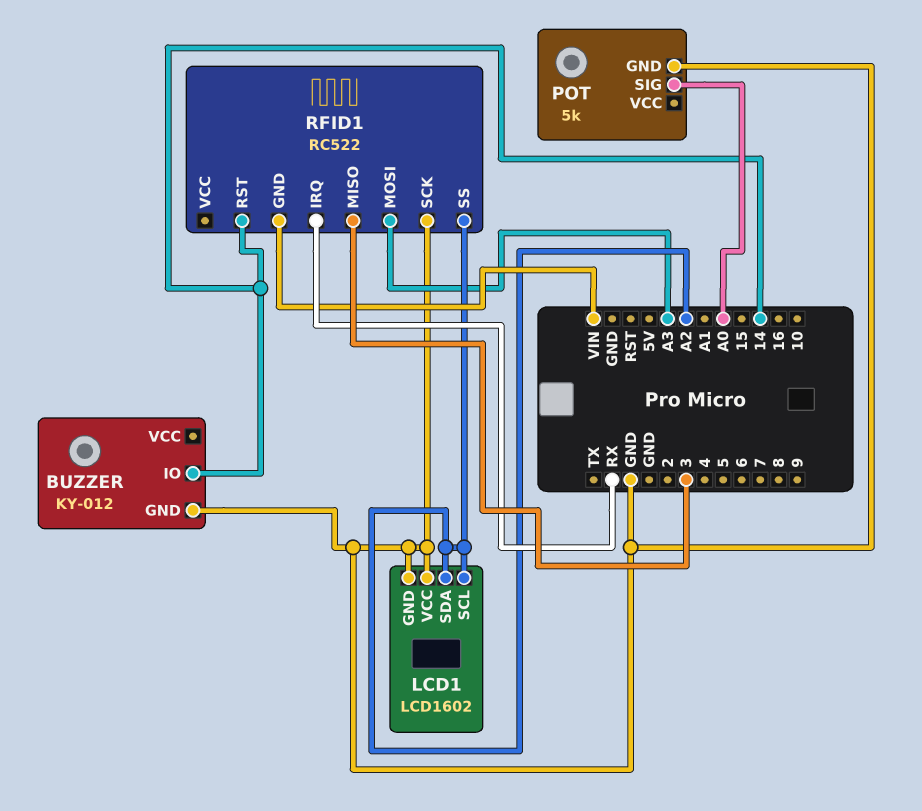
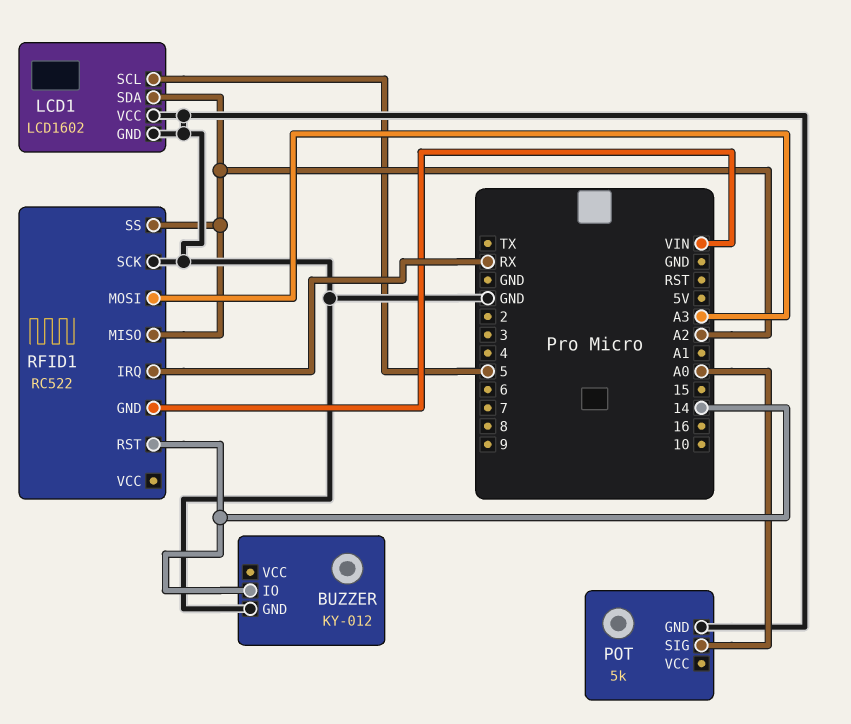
LCD1 pin SCL: A2 -> 5
RFID1 pin MISO: 3 -> A2

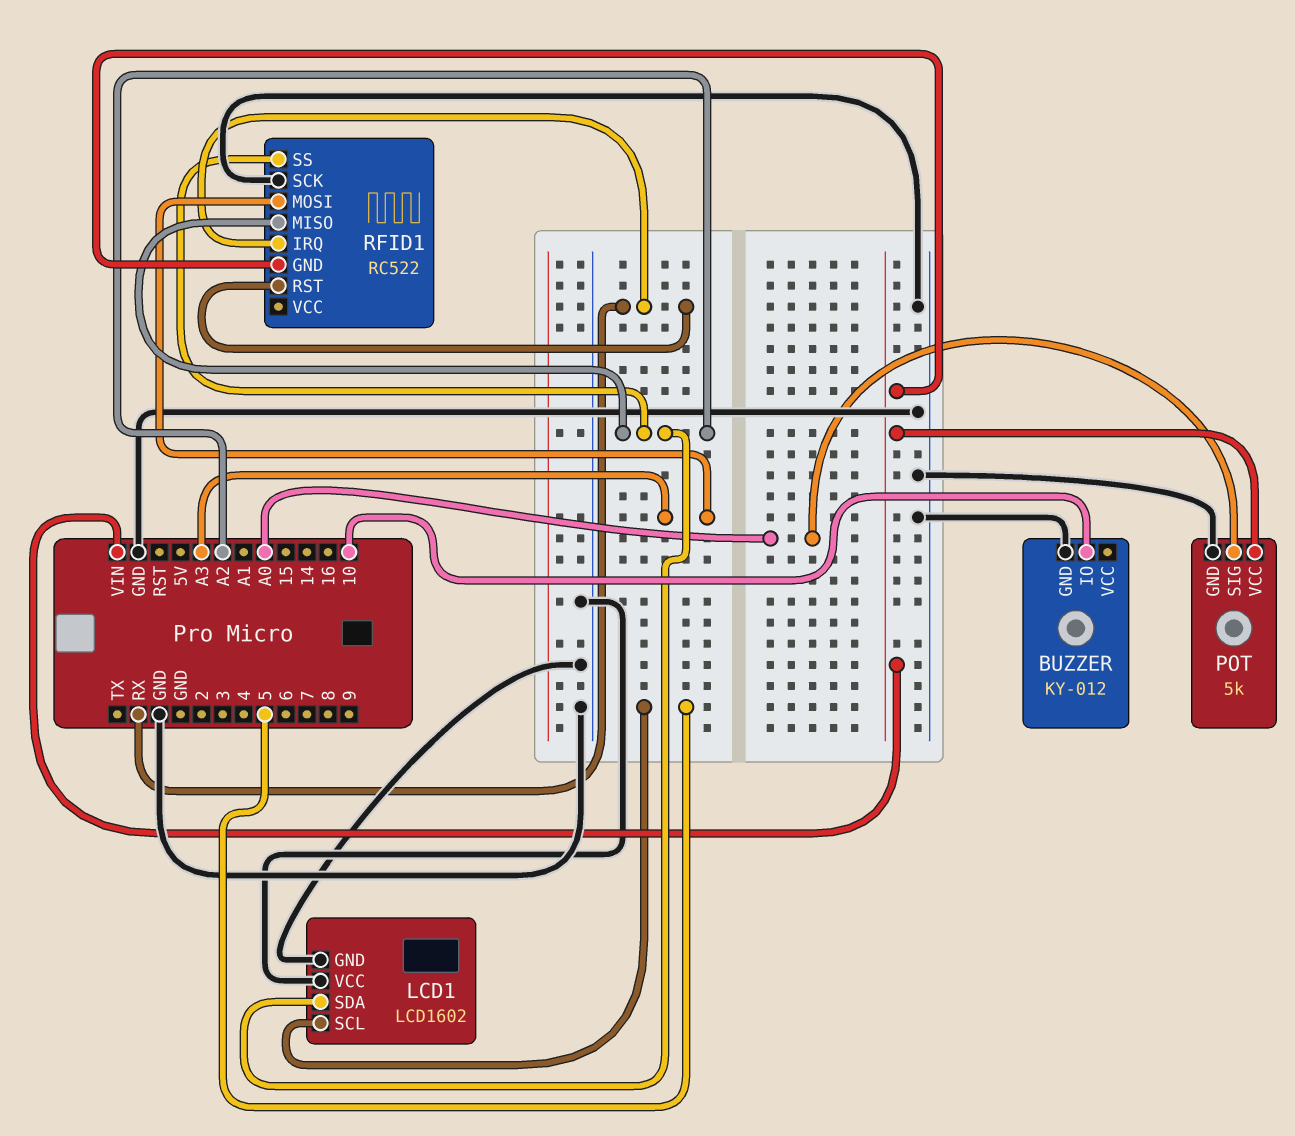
BUZZER pin IO: 14 -> 10
POT pin VCC: none -> VIN
RFID1 pin RST: 14 -> RX

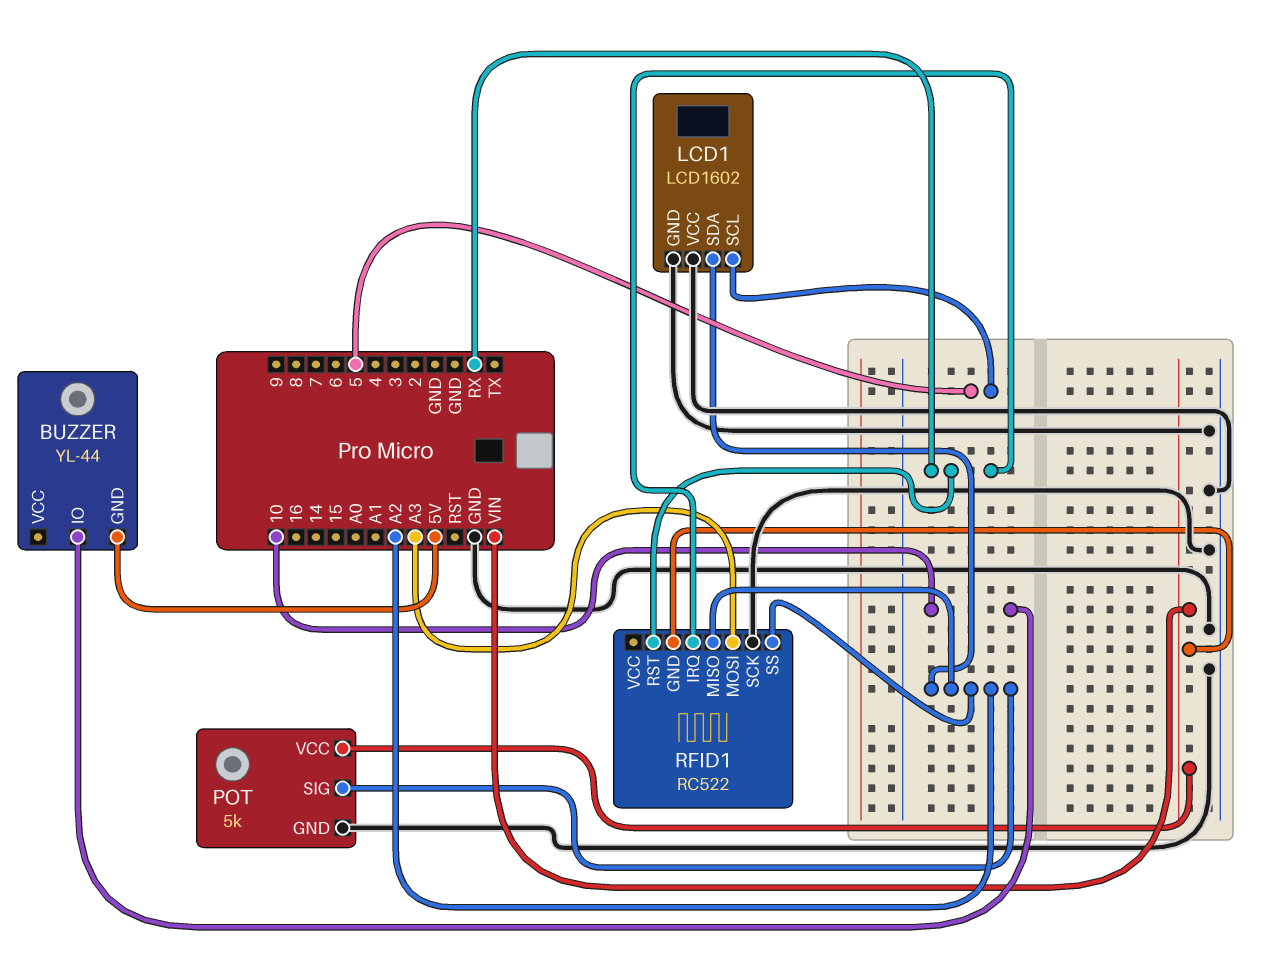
BUZZER: KY-012 -> YL-44
BUZZER pin GND: GND -> 5V
POT pin SIG: A0 -> A2

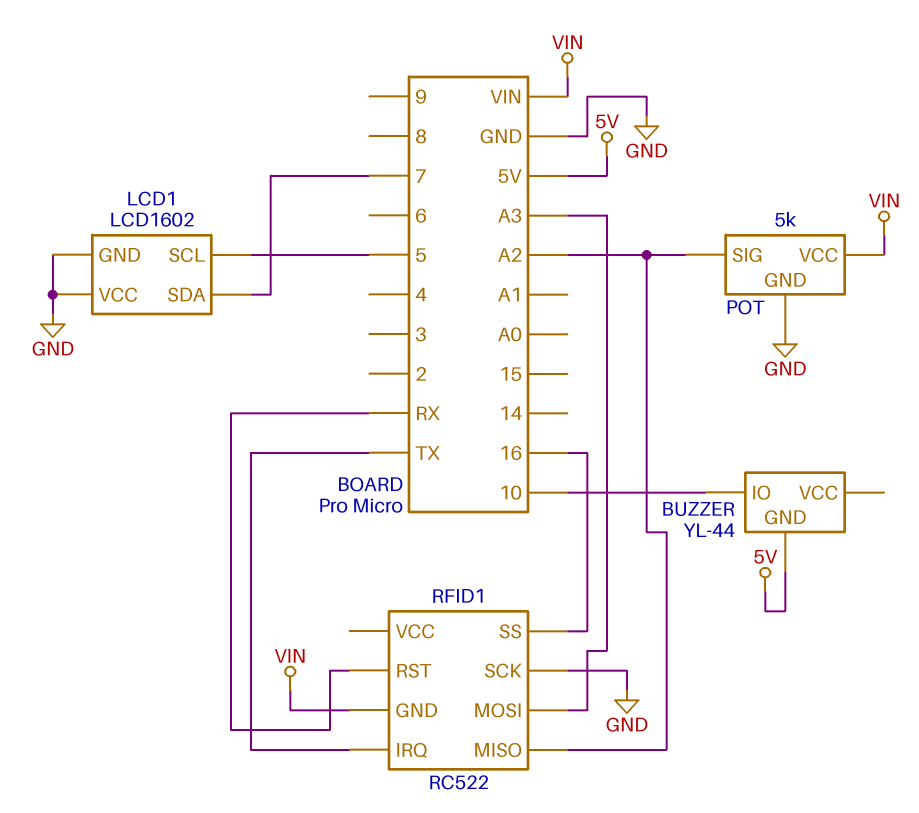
LCD1 pin SDA: A2 -> 7
RFID1 pin IRQ: RX -> TX
RFID1 pin SS: A2 -> 16

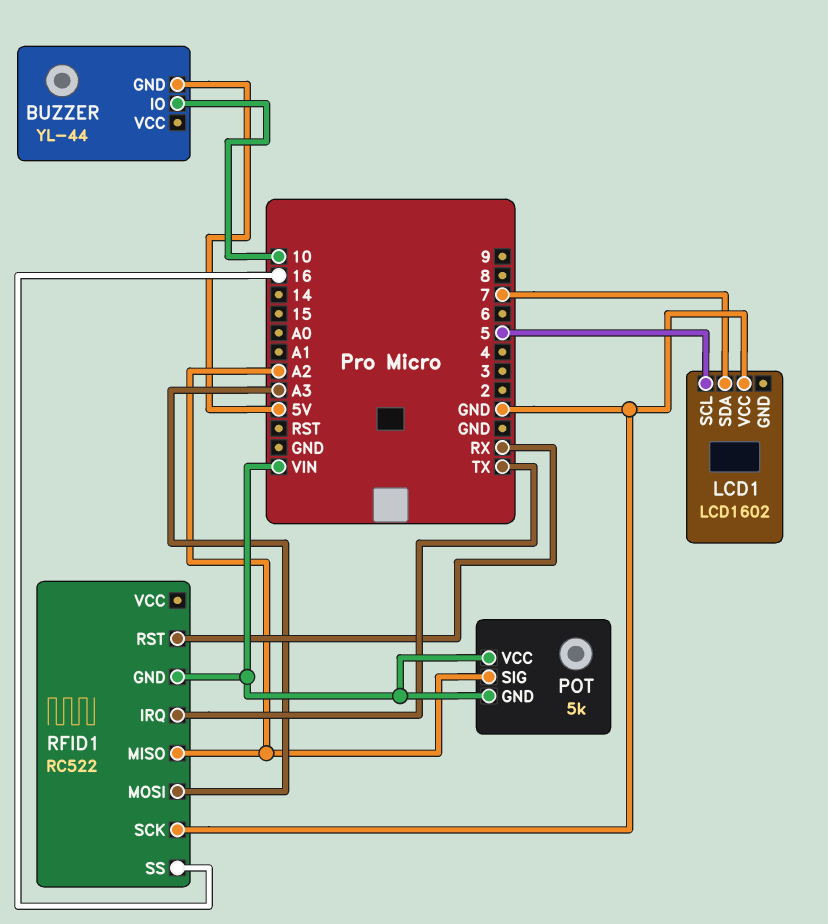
LCD1 pin GND: GND -> none
POT pin GND: GND -> VIN

